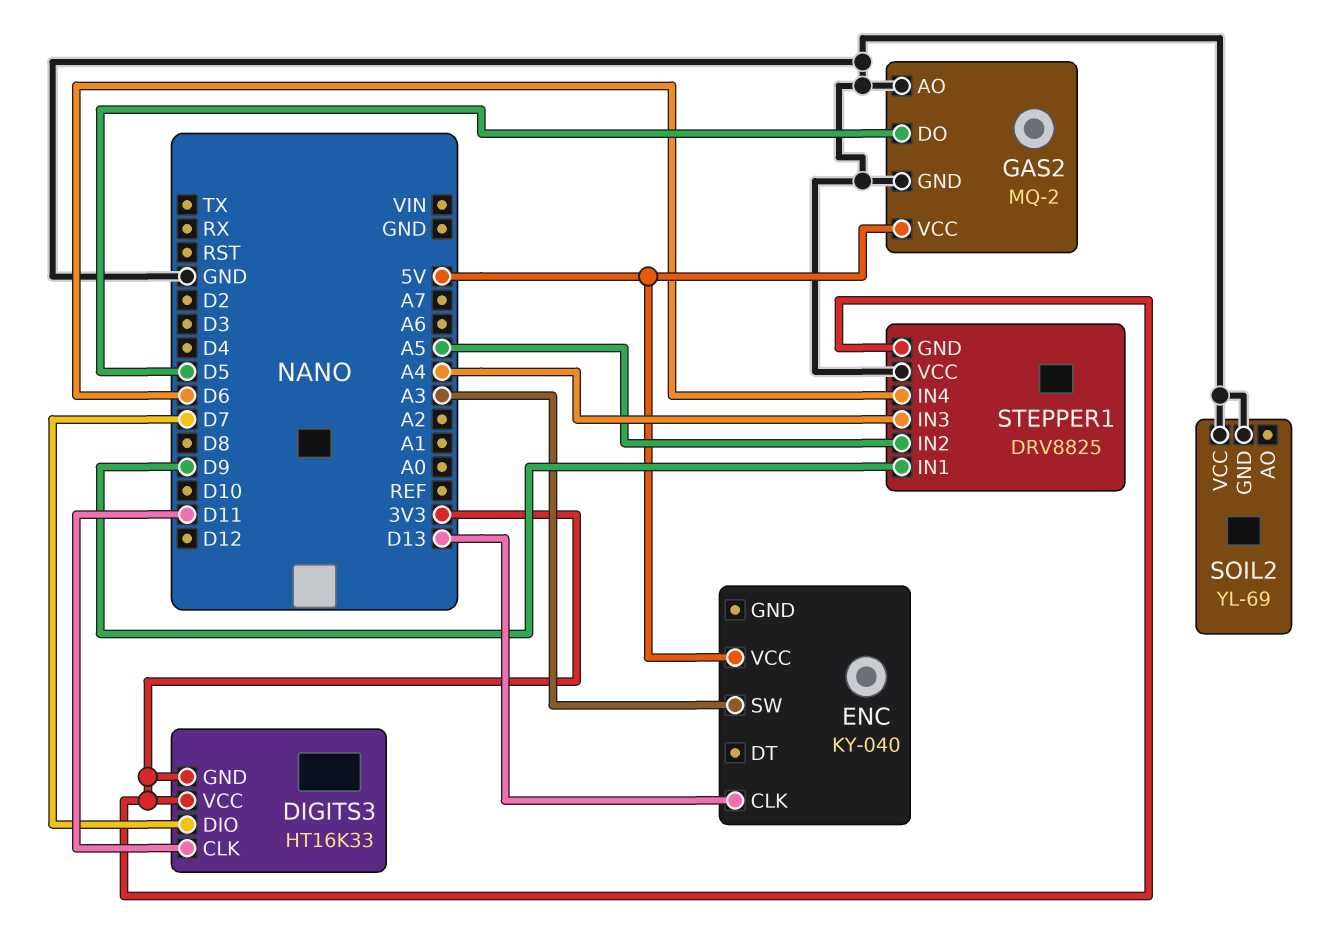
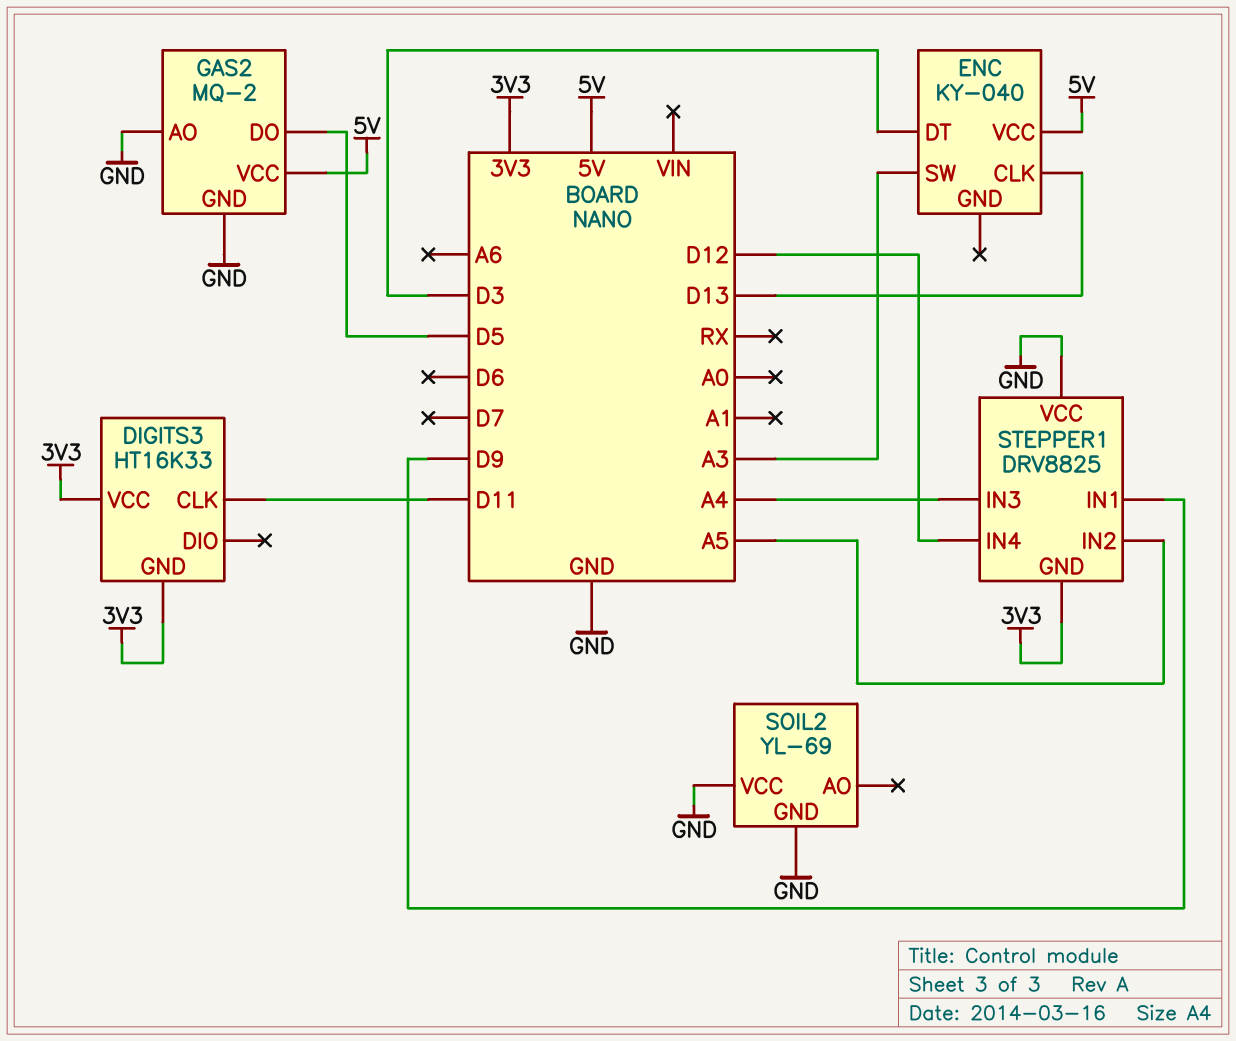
DIGITS3 pin DIO: D7 -> none
ENC pin DT: none -> D3
STEPPER1 pin IN4: D6 -> D12

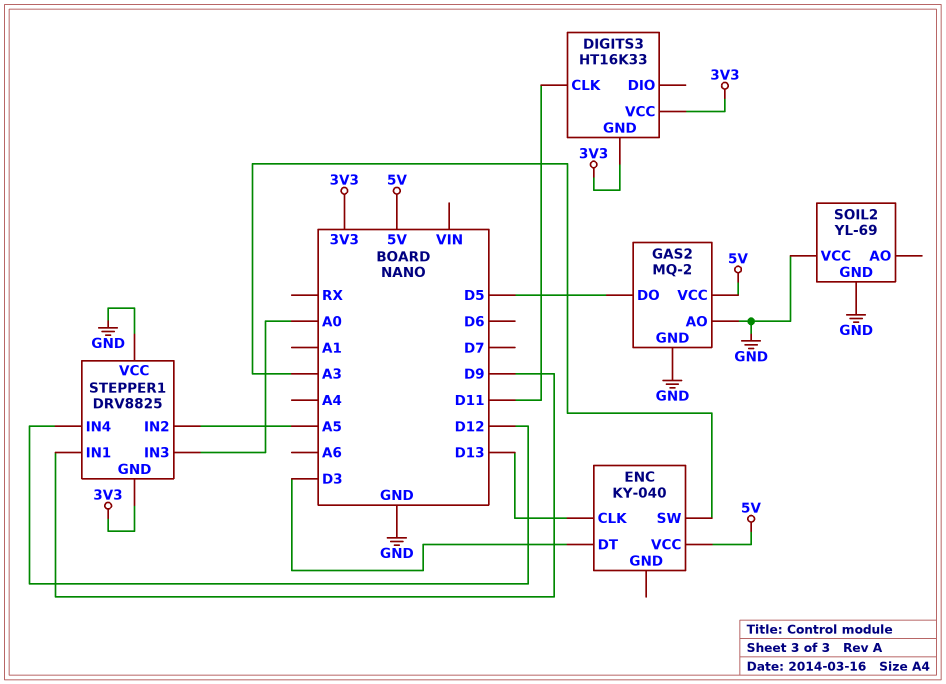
STEPPER1 pin IN3: A4 -> A0

